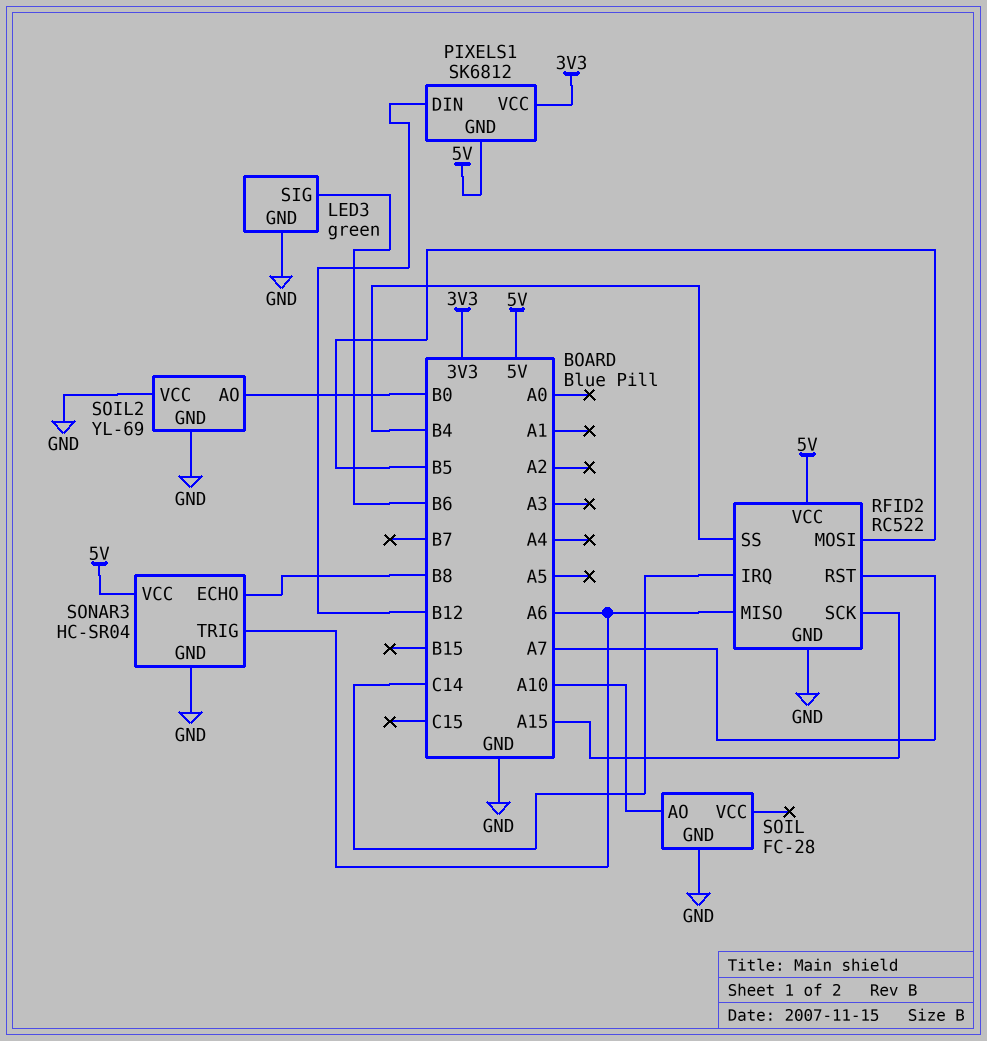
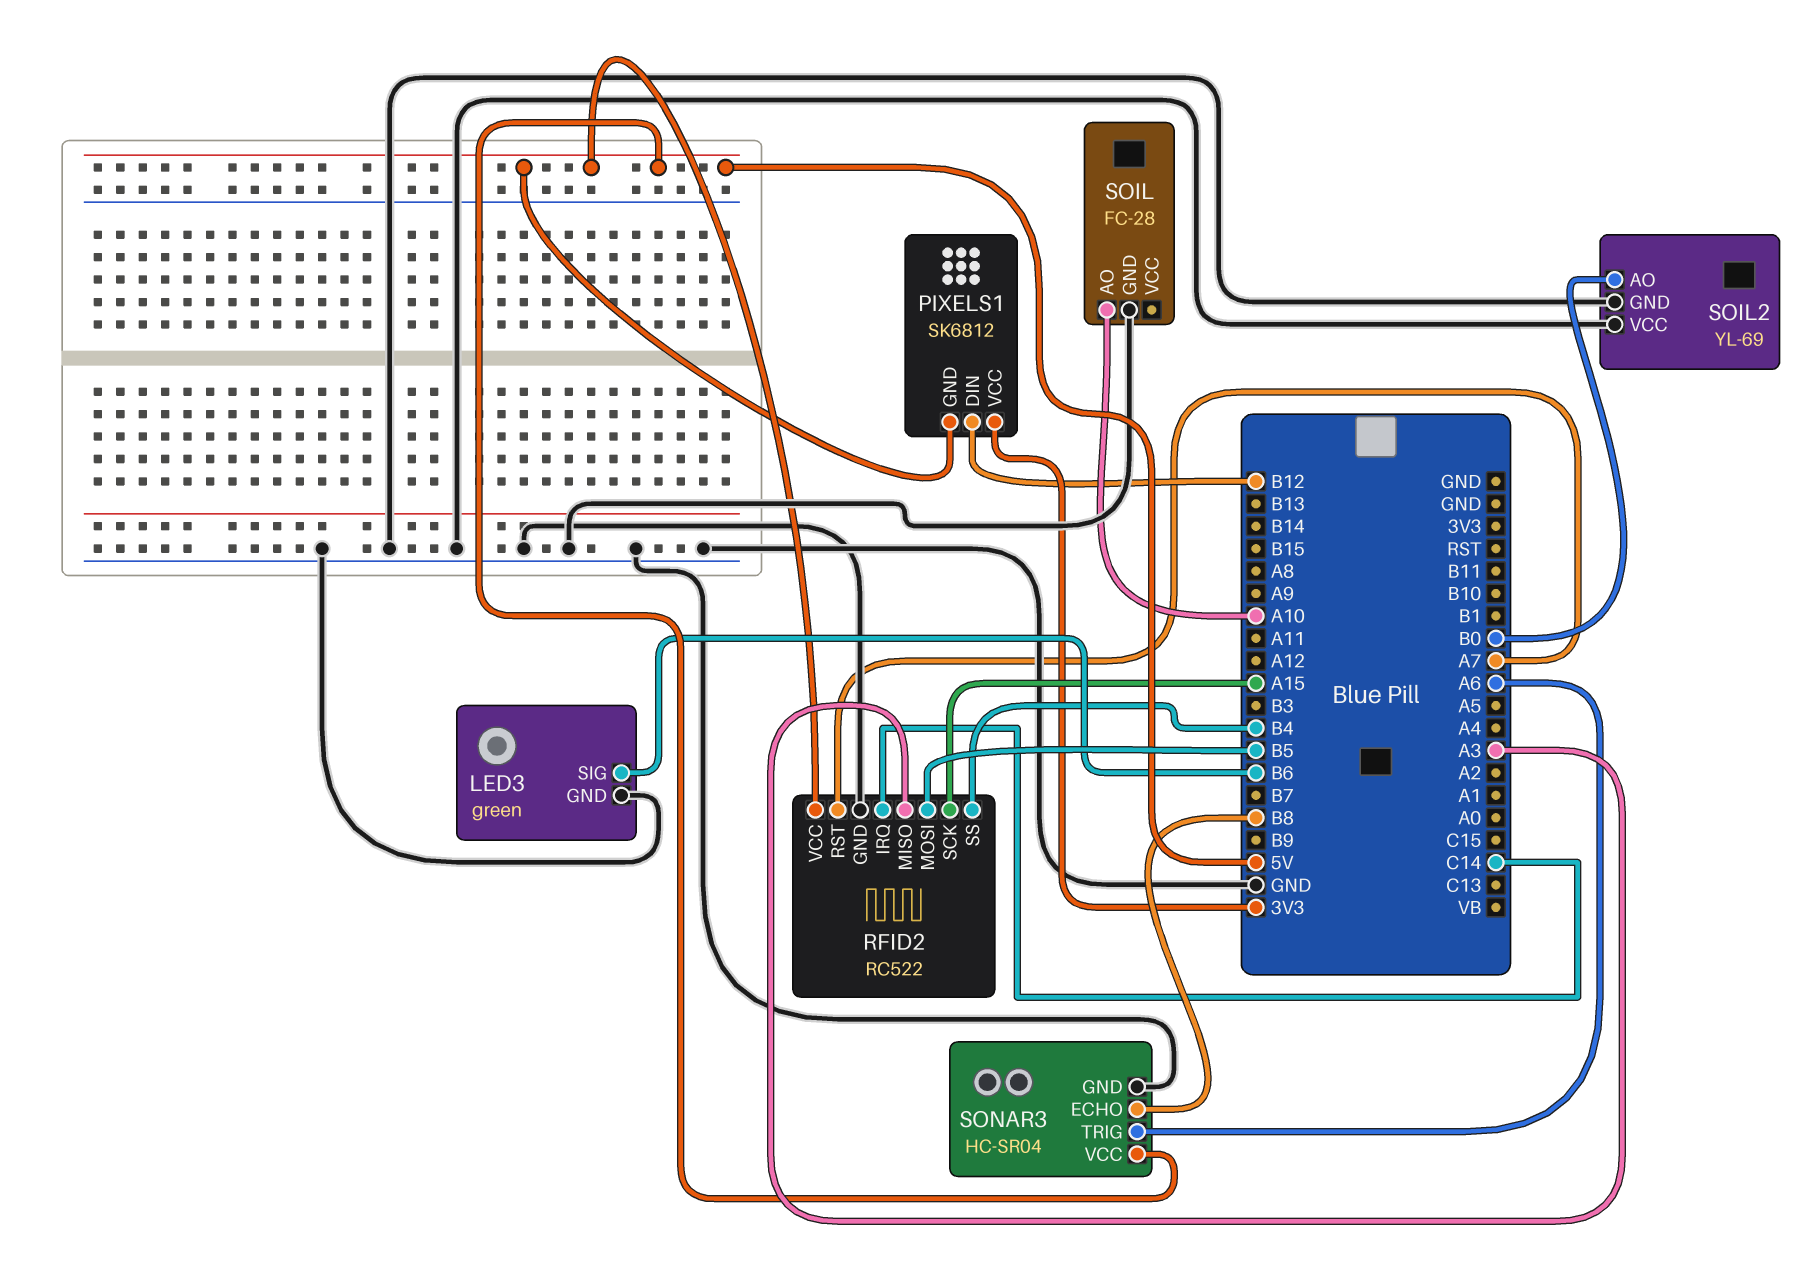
RFID2 pin MISO: A6 -> A3

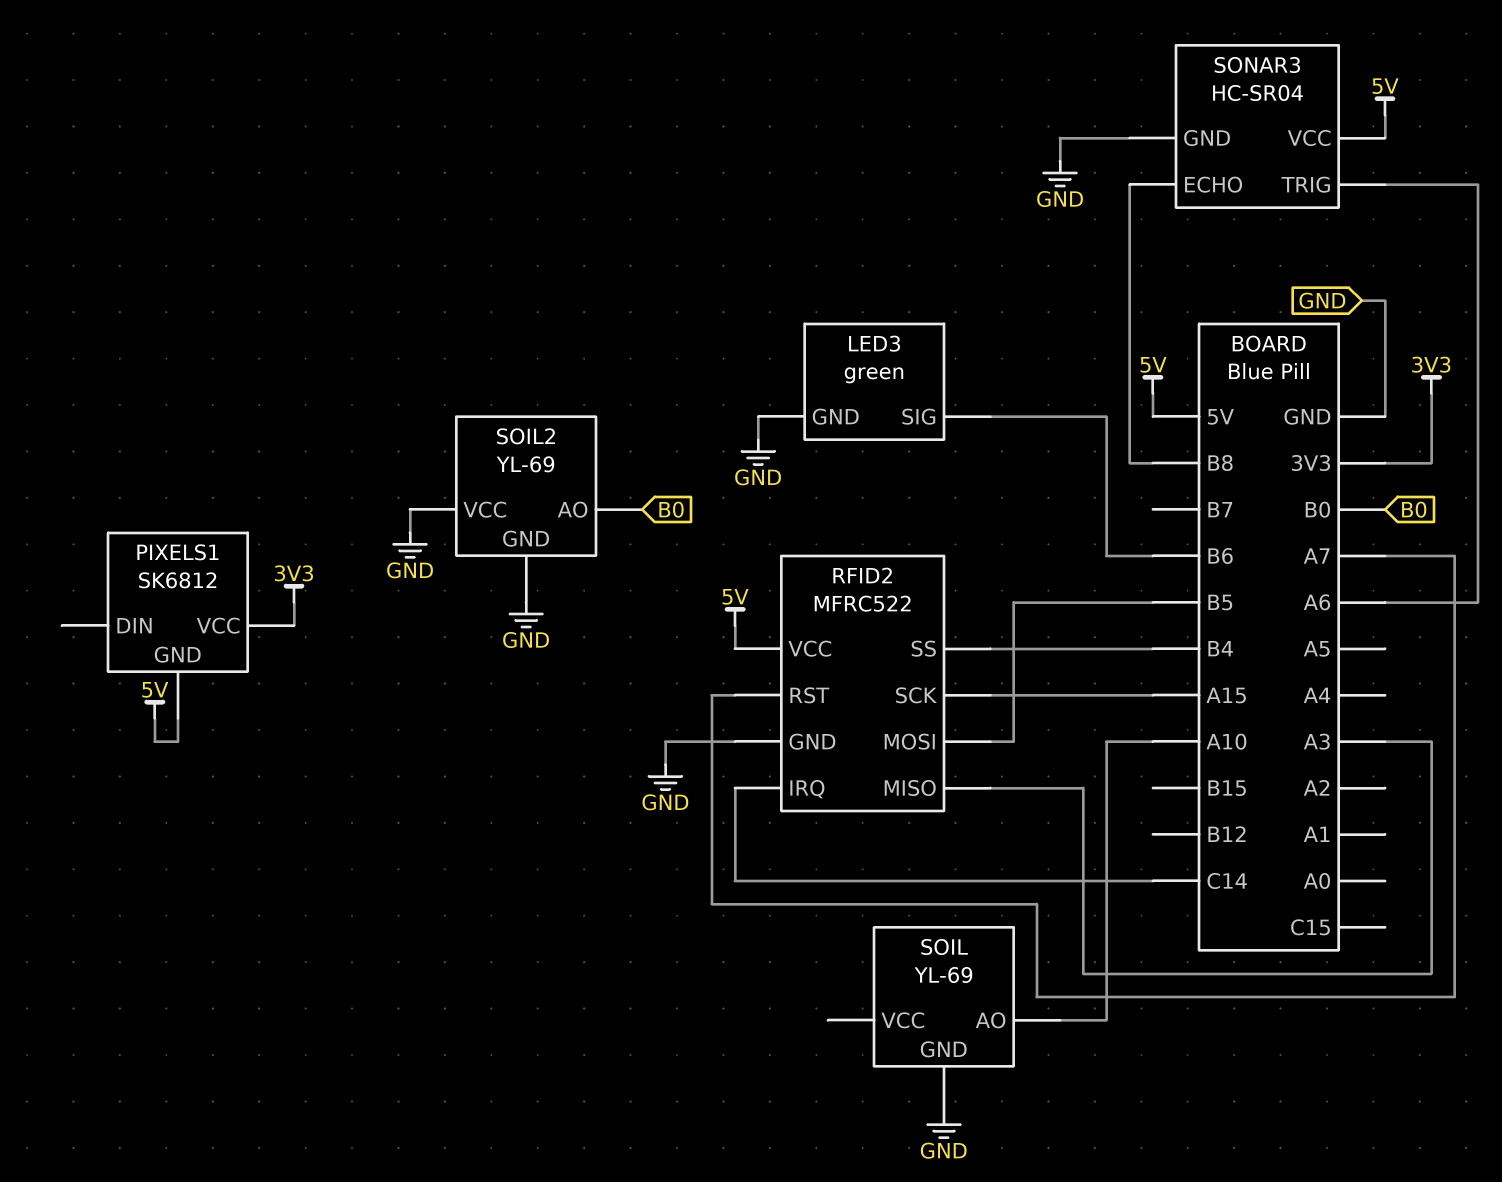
PIXELS1 pin DIN: B12 -> none
RFID2: RC522 -> MFRC522
SOIL: FC-28 -> YL-69

